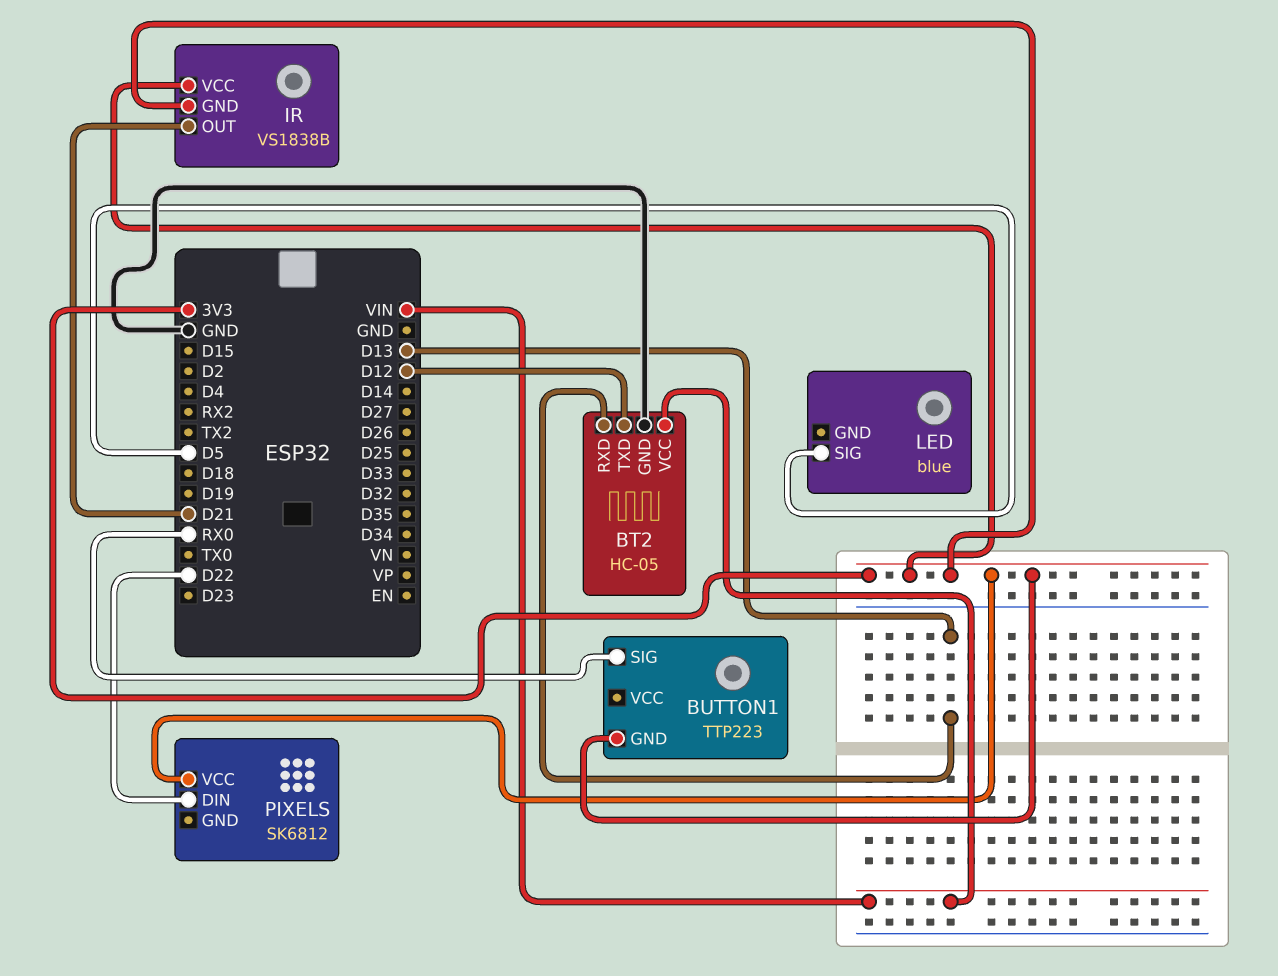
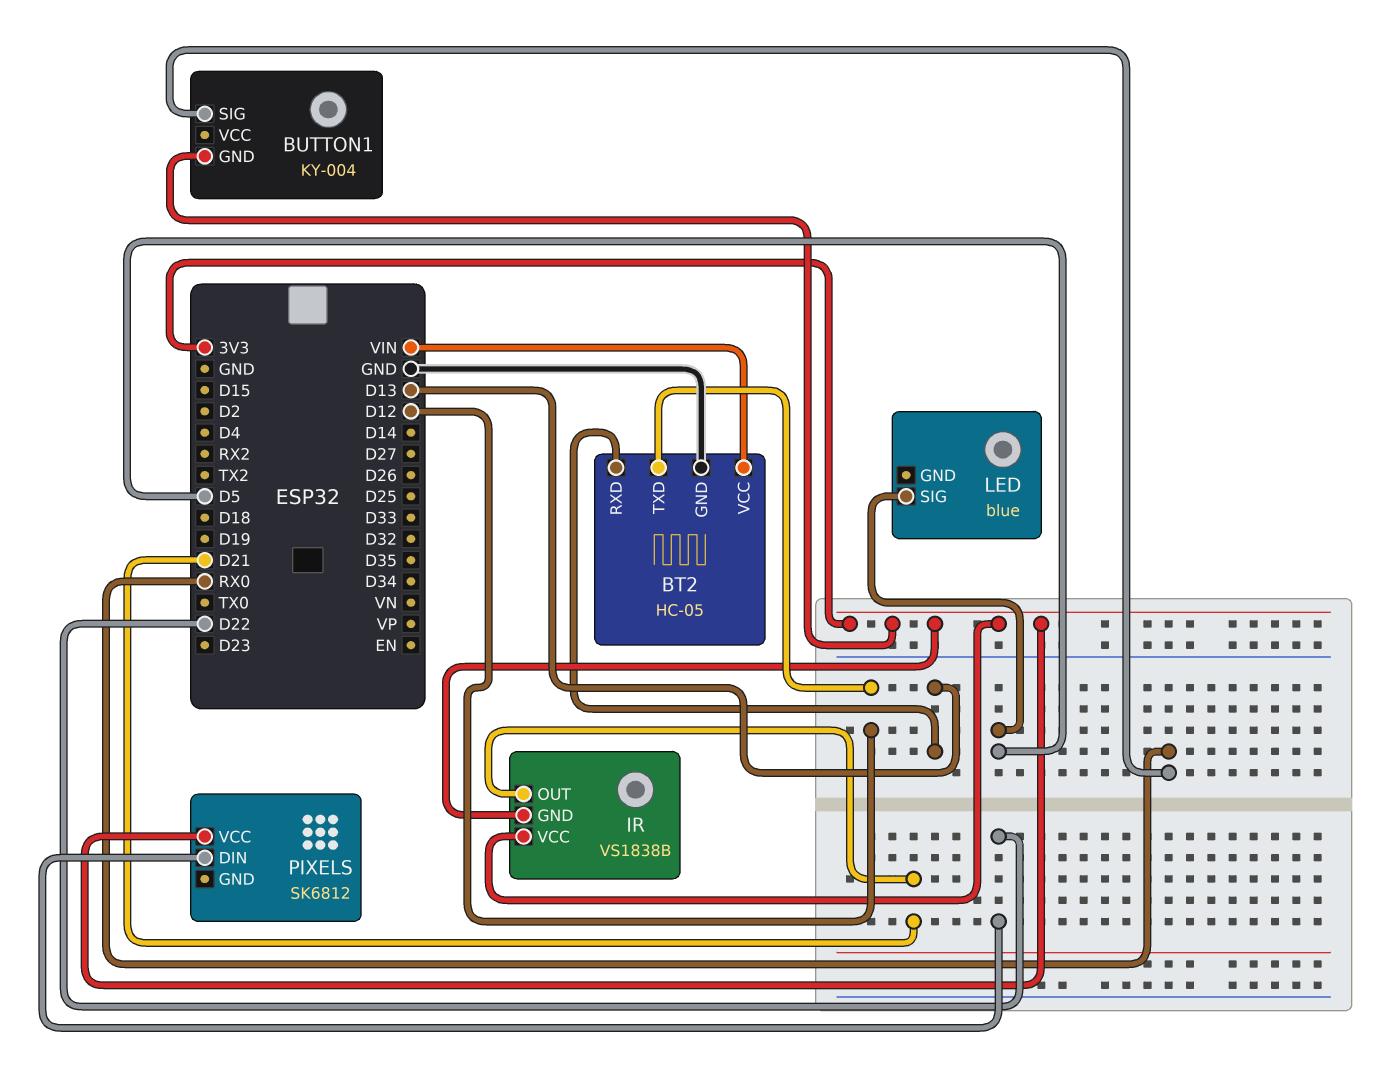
BUTTON1: TTP223 -> KY-004

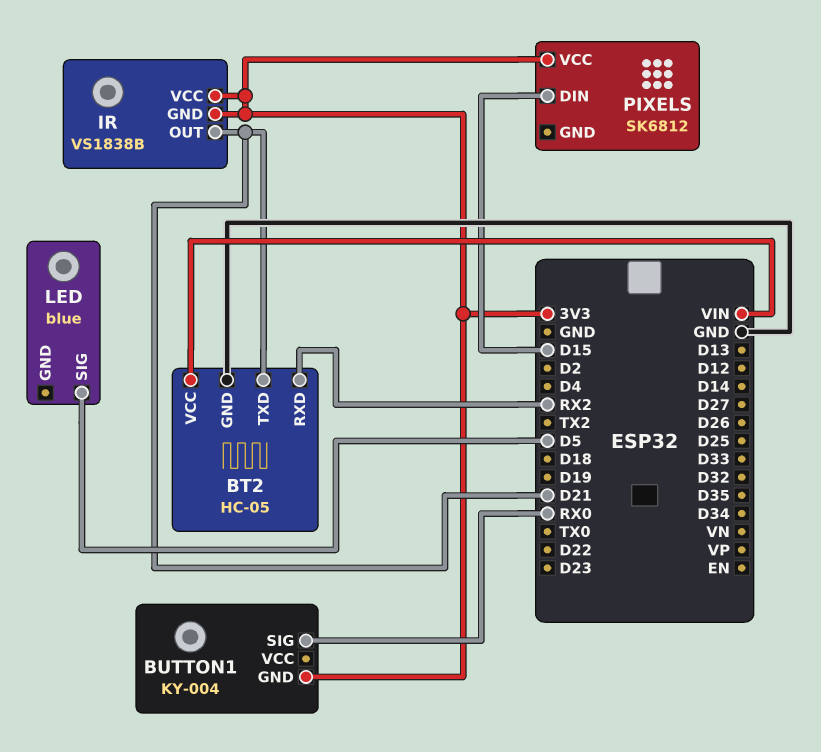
BT2 pin RXD: D13 -> RX2
BT2 pin TXD: D12 -> D21
PIXELS pin DIN: D22 -> D15

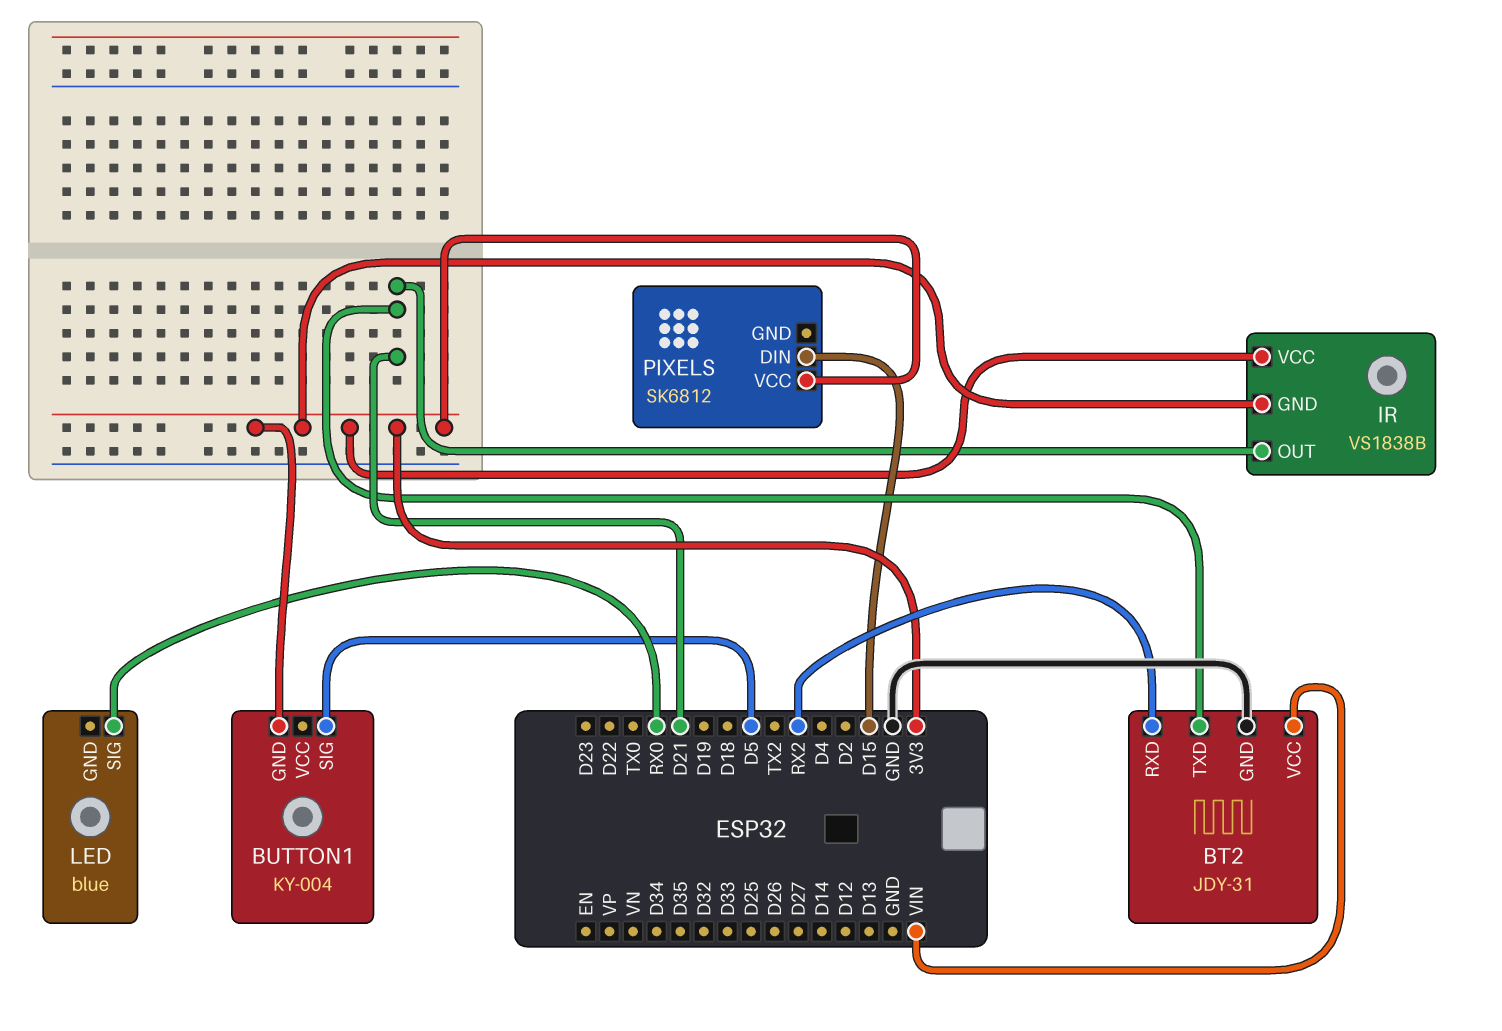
BT2: HC-05 -> JDY-31
BUTTON1 pin SIG: RX0 -> D5
LED pin SIG: D5 -> RX0

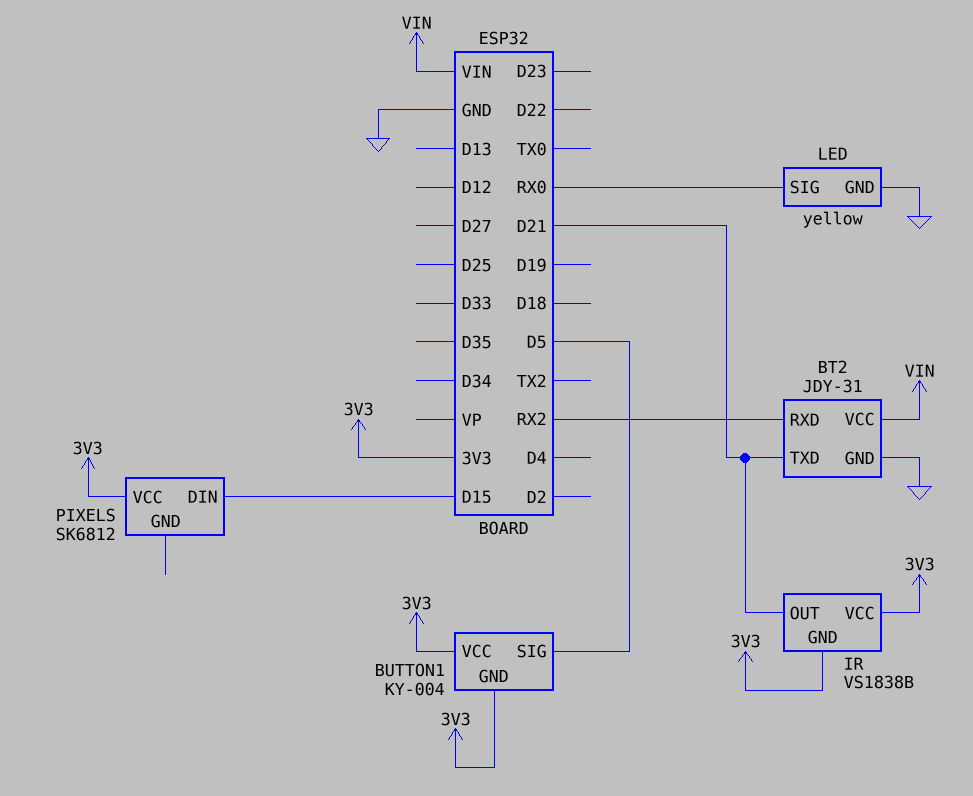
BUTTON1 pin VCC: none -> 3V3
LED: blue -> yellow
LED pin GND: none -> GND

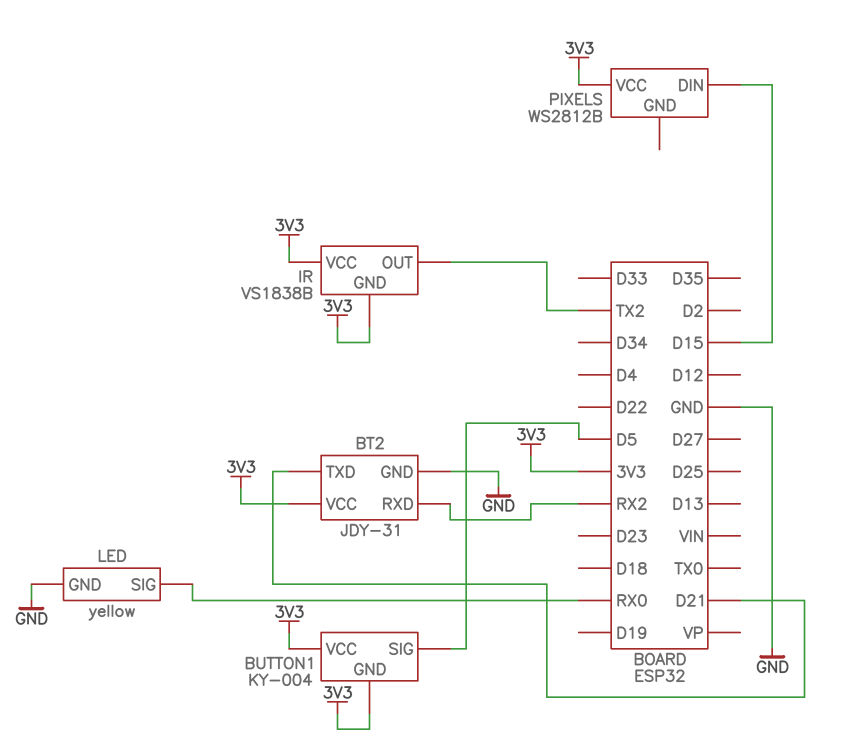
BT2 pin VCC: VIN -> 3V3
IR pin OUT: D21 -> TX2
PIXELS: SK6812 -> WS2812B

